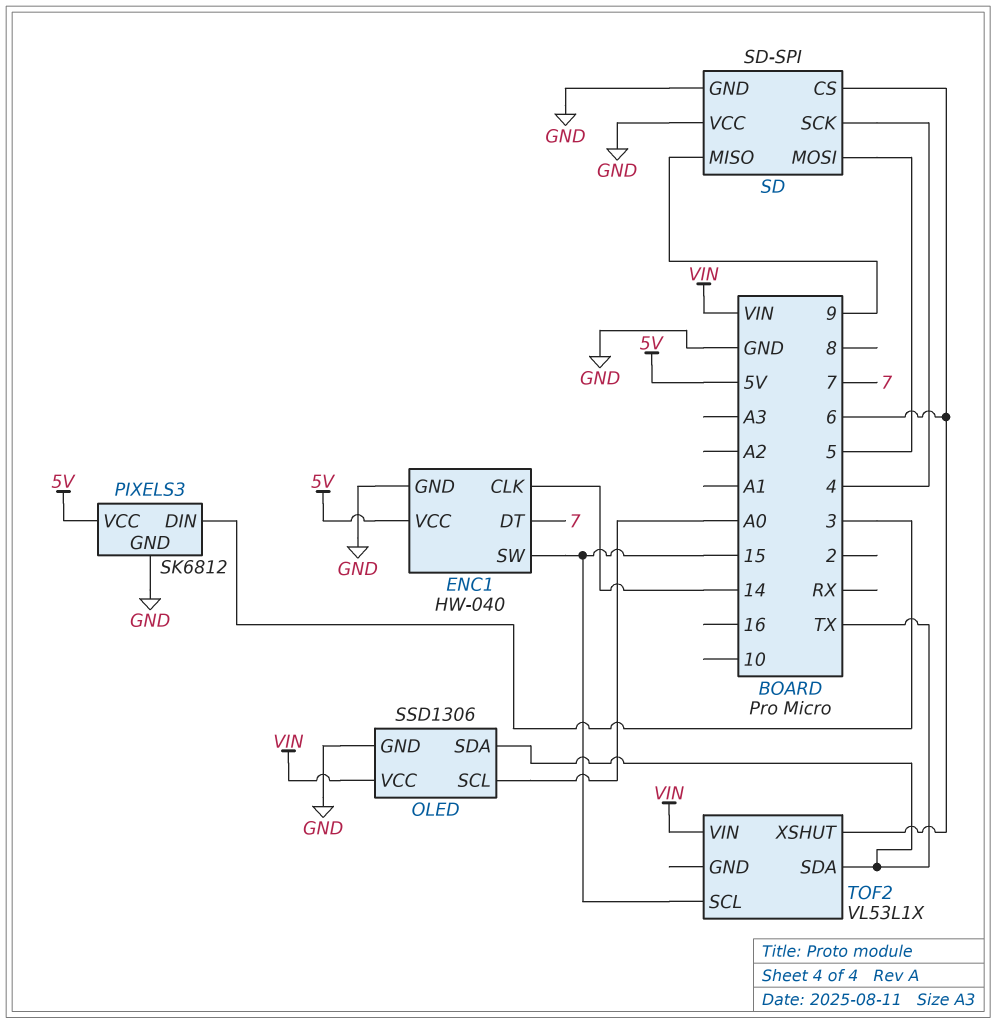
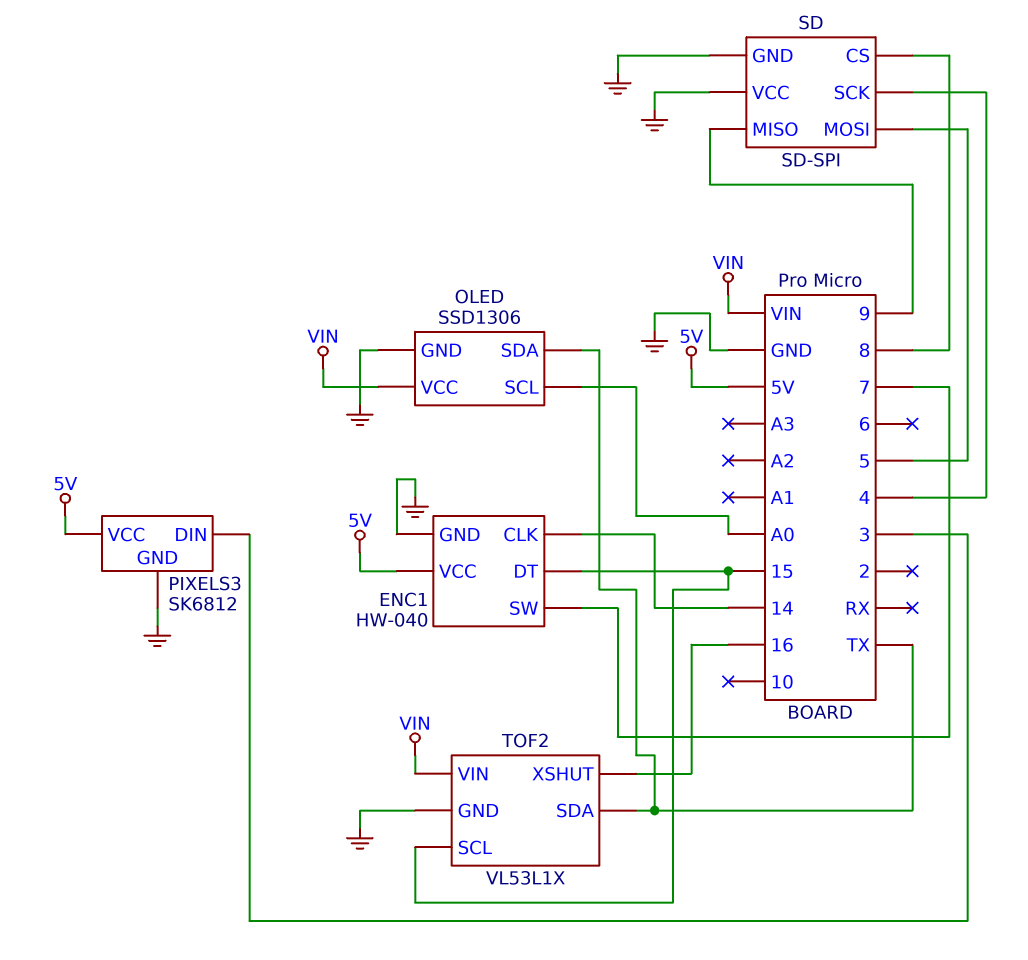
ENC1 pin DT: 7 -> 15
ENC1 pin SW: 15 -> 7
SD pin CS: 6 -> 8
TOF2 pin GND: none -> GND
TOF2 pin XSHUT: 6 -> 16

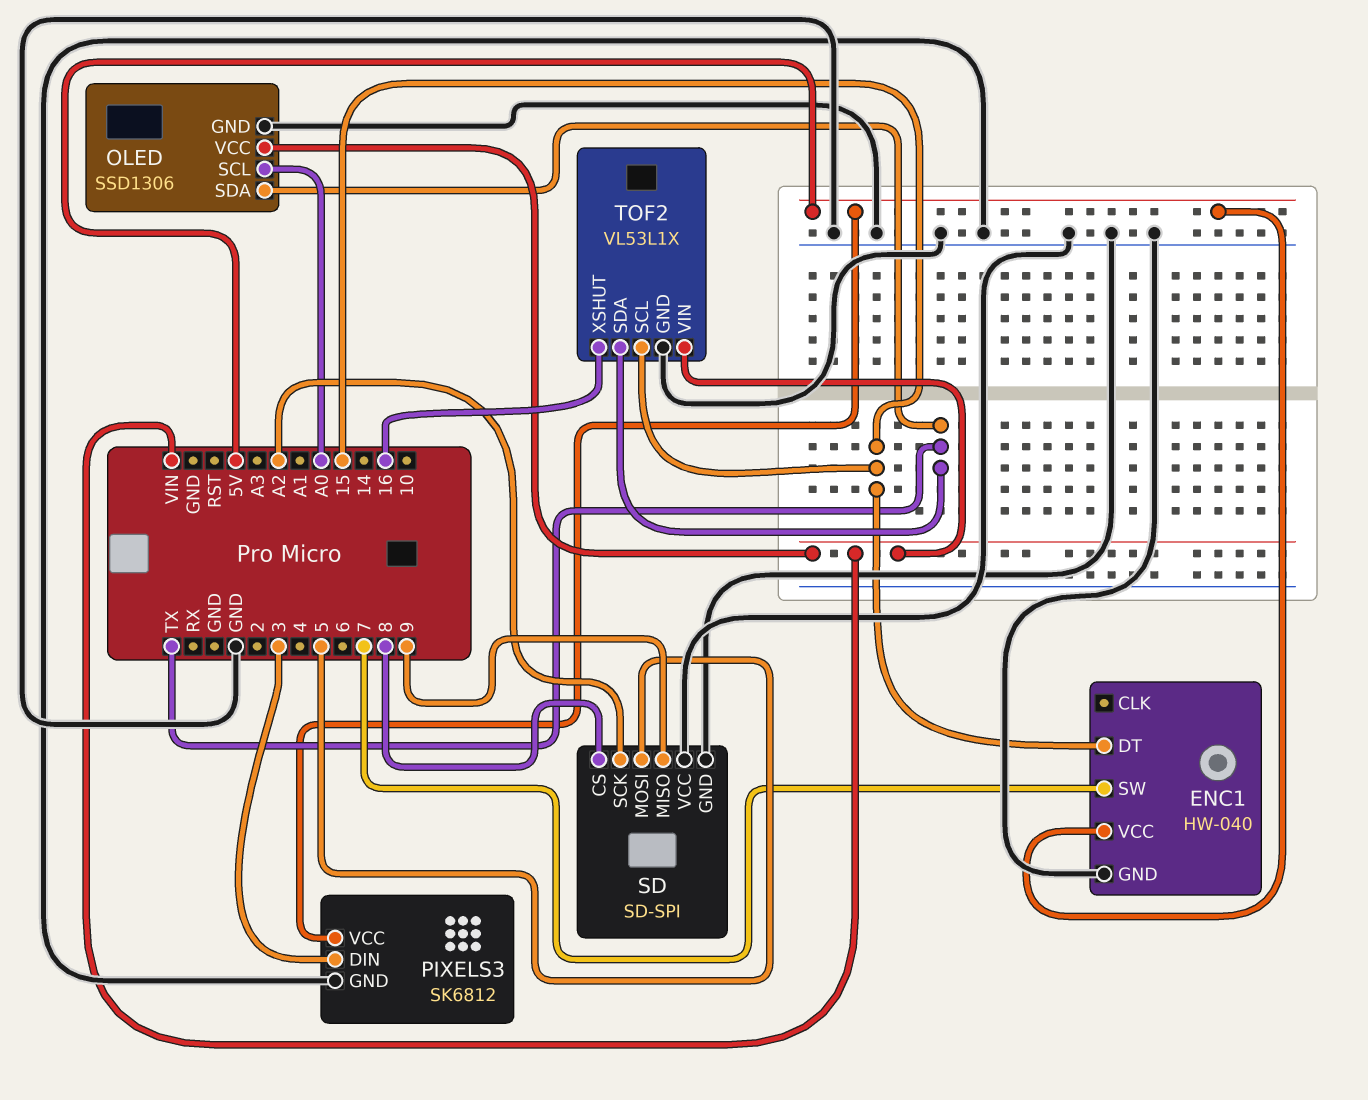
ENC1 pin CLK: 14 -> none
SD pin SCK: 4 -> A2

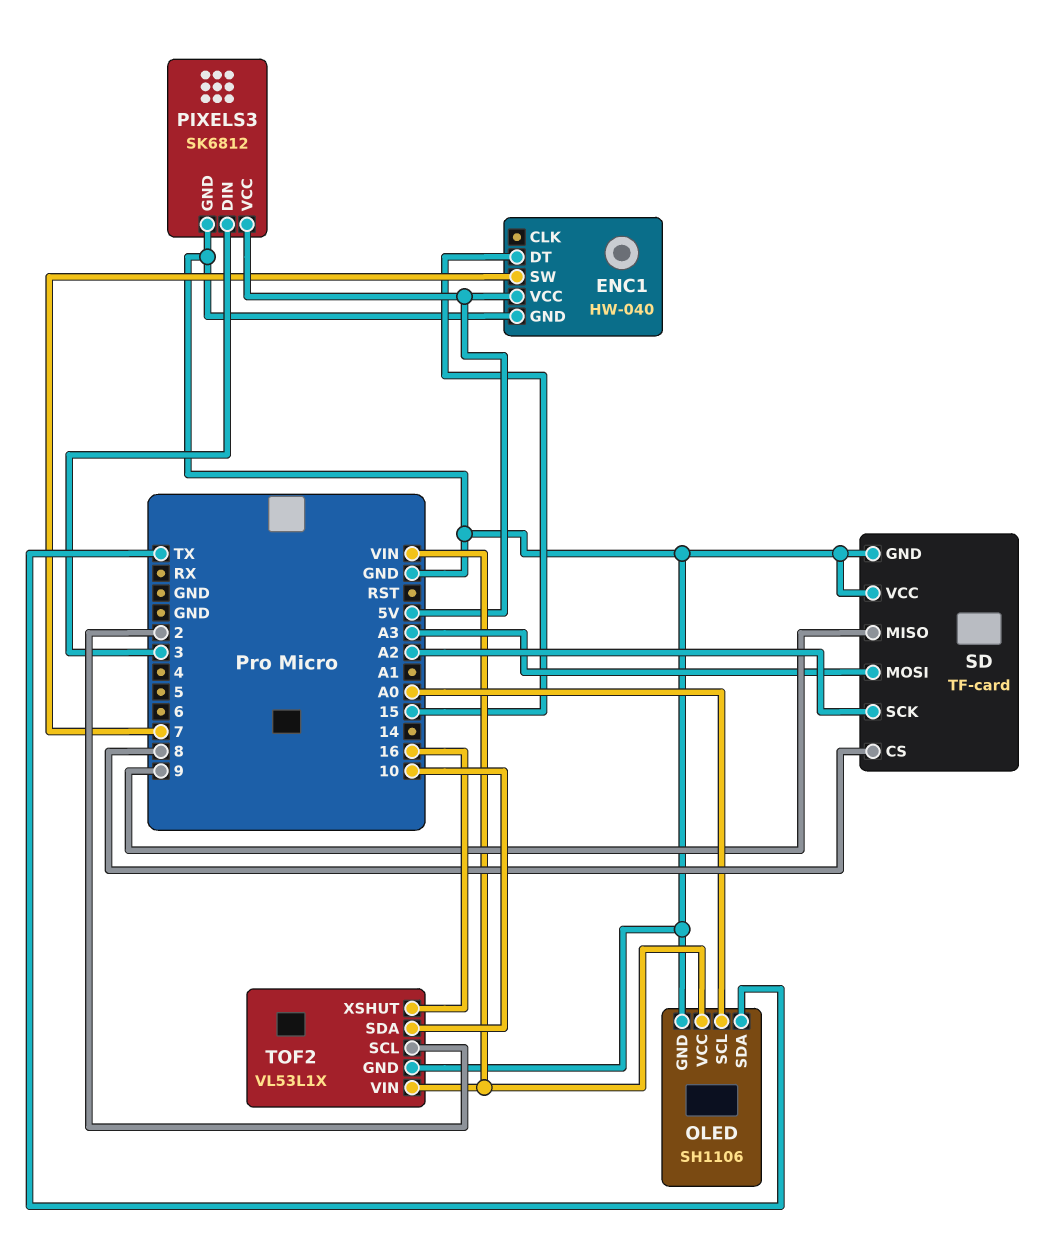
OLED: SSD1306 -> SH1106
SD: SD-SPI -> TF-card
SD pin MOSI: 5 -> A3
TOF2 pin SCL: 15 -> 2
TOF2 pin SDA: TX -> 10

